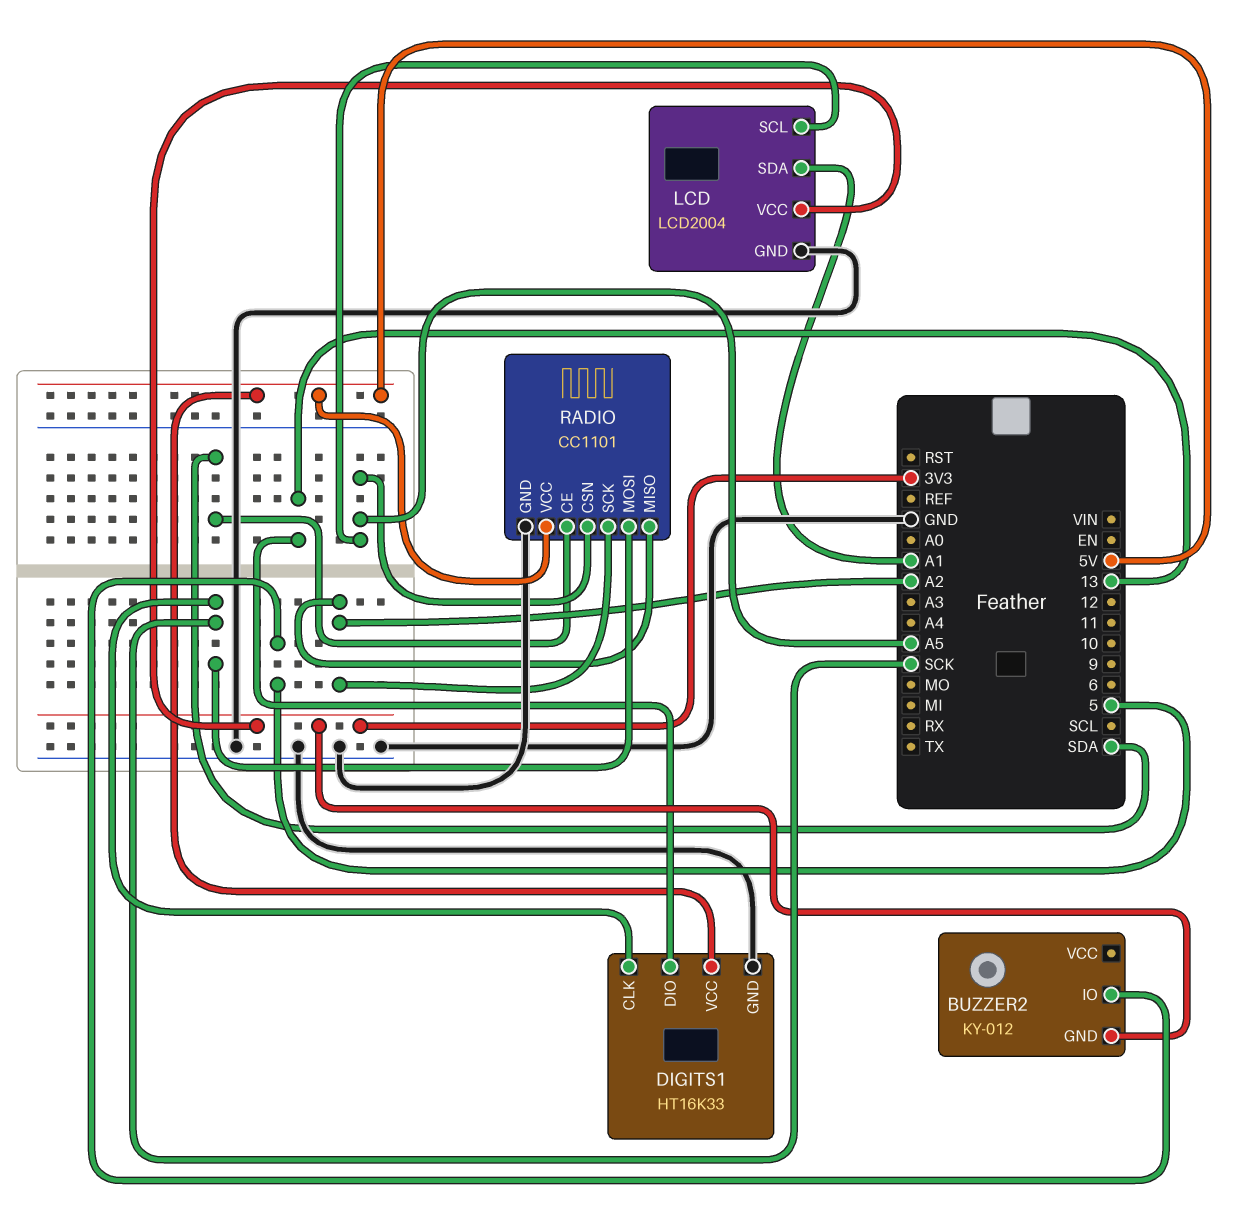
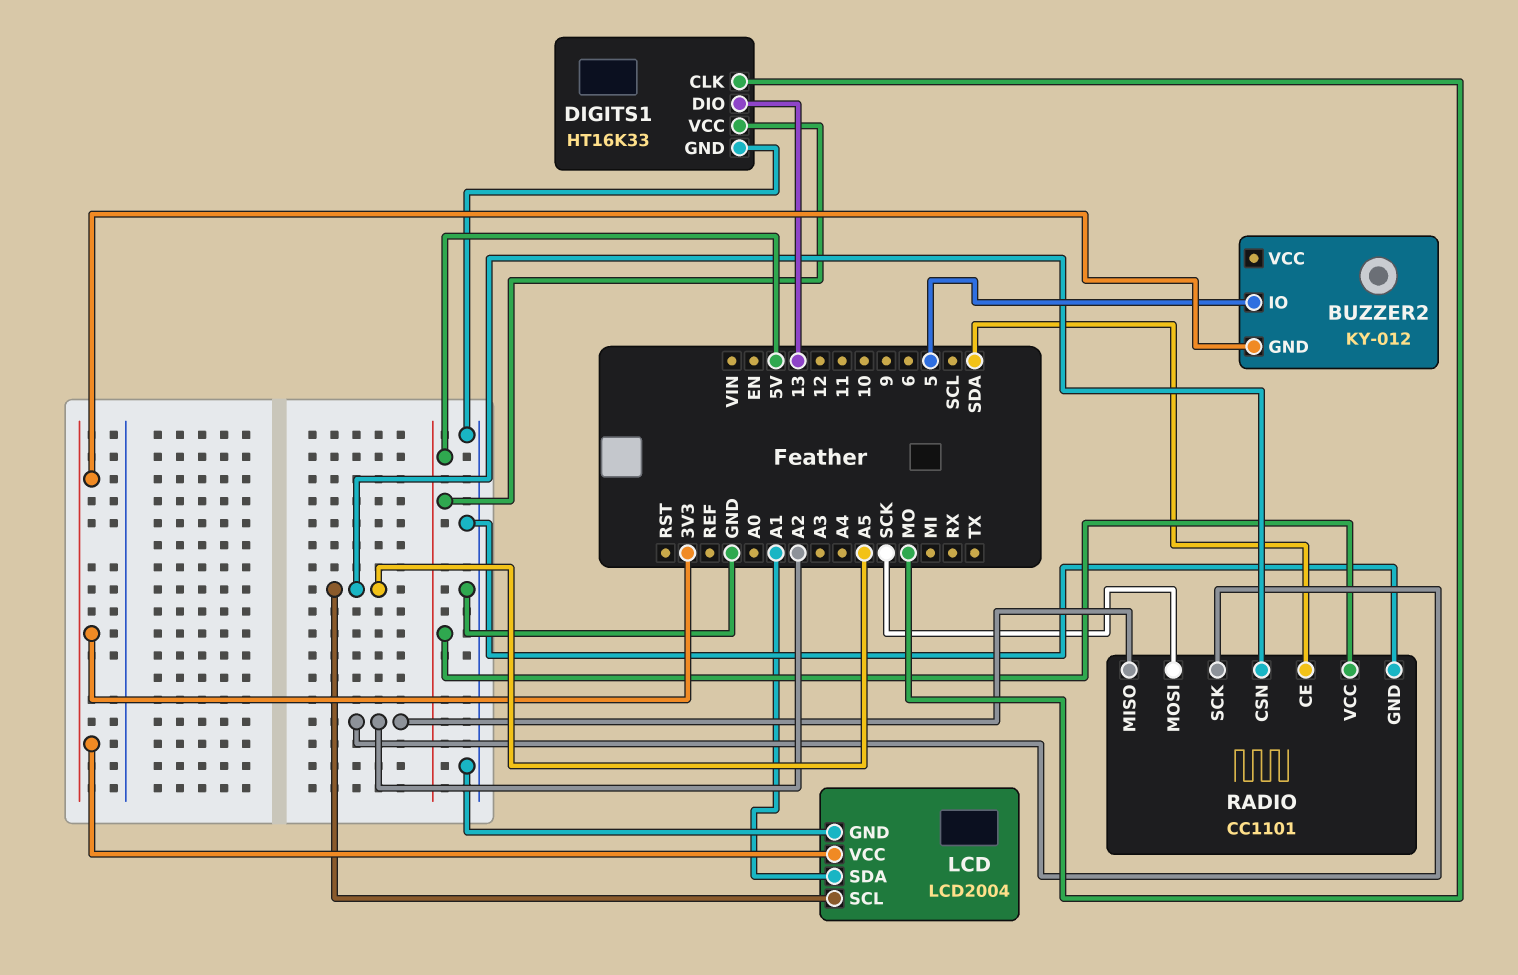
DIGITS1 pin CLK: SCK -> MO

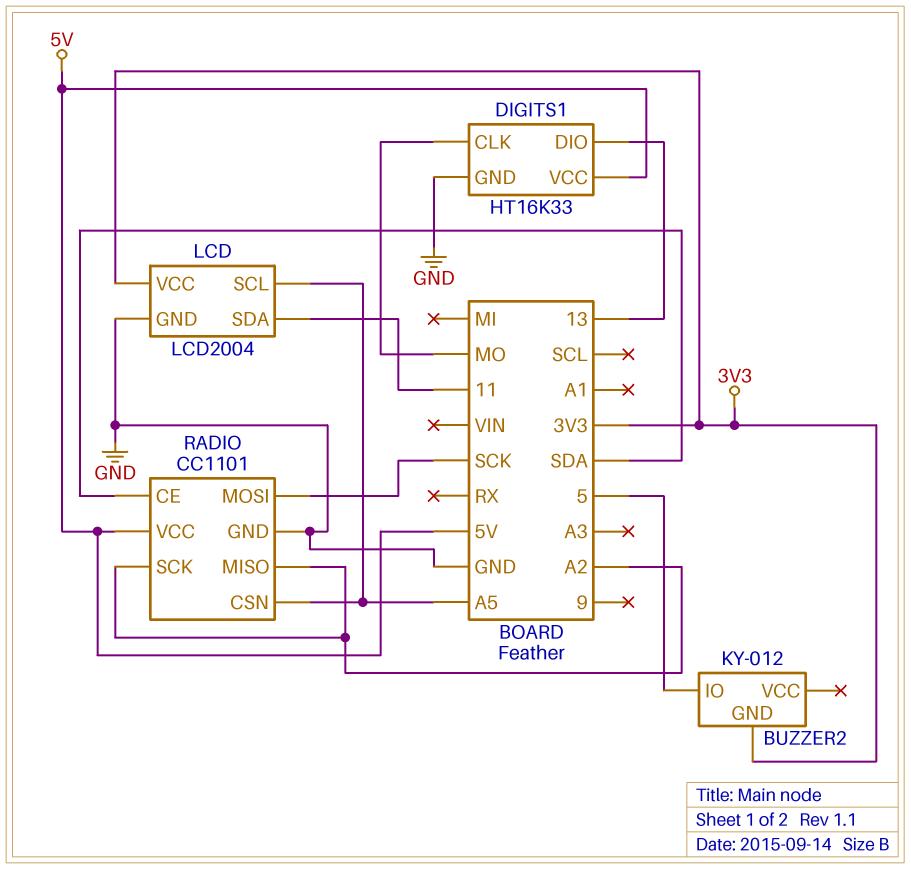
LCD pin SDA: A1 -> 11

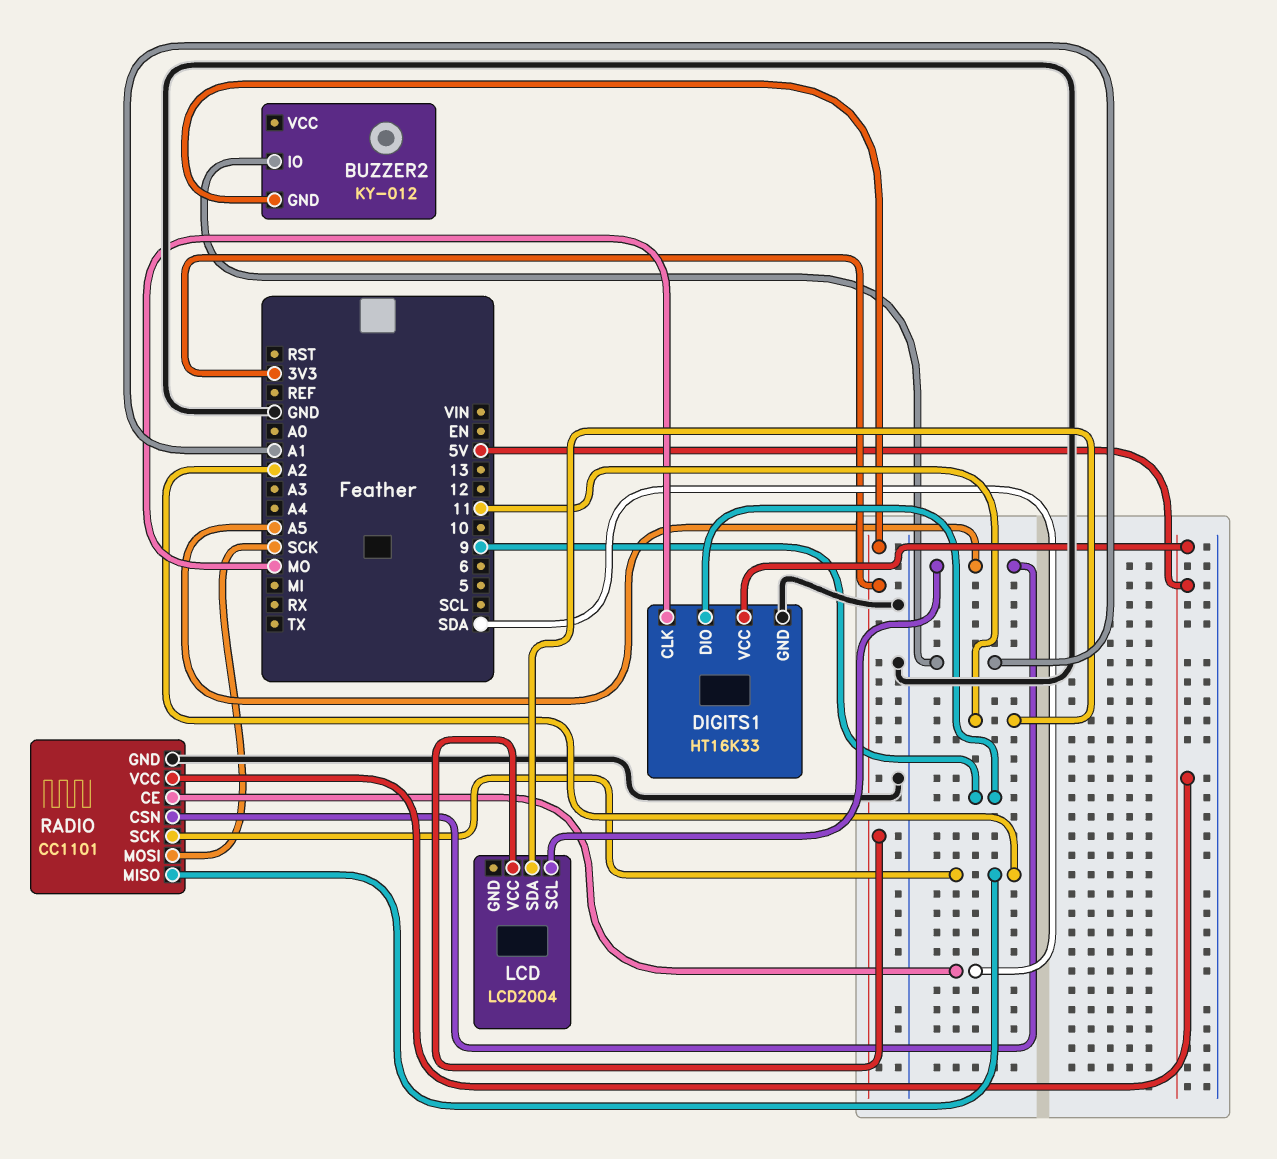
BUZZER2 pin IO: 5 -> A1
DIGITS1 pin DIO: 13 -> 9
LCD pin GND: GND -> none

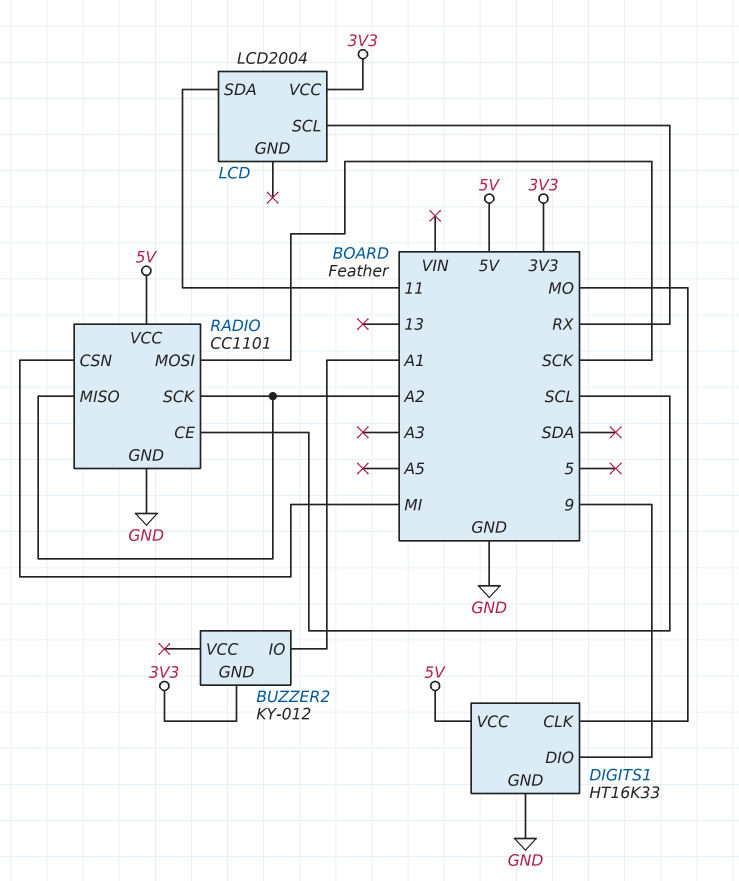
LCD pin SCL: A5 -> RX
RADIO pin CE: SDA -> SCL
RADIO pin CSN: A5 -> MI

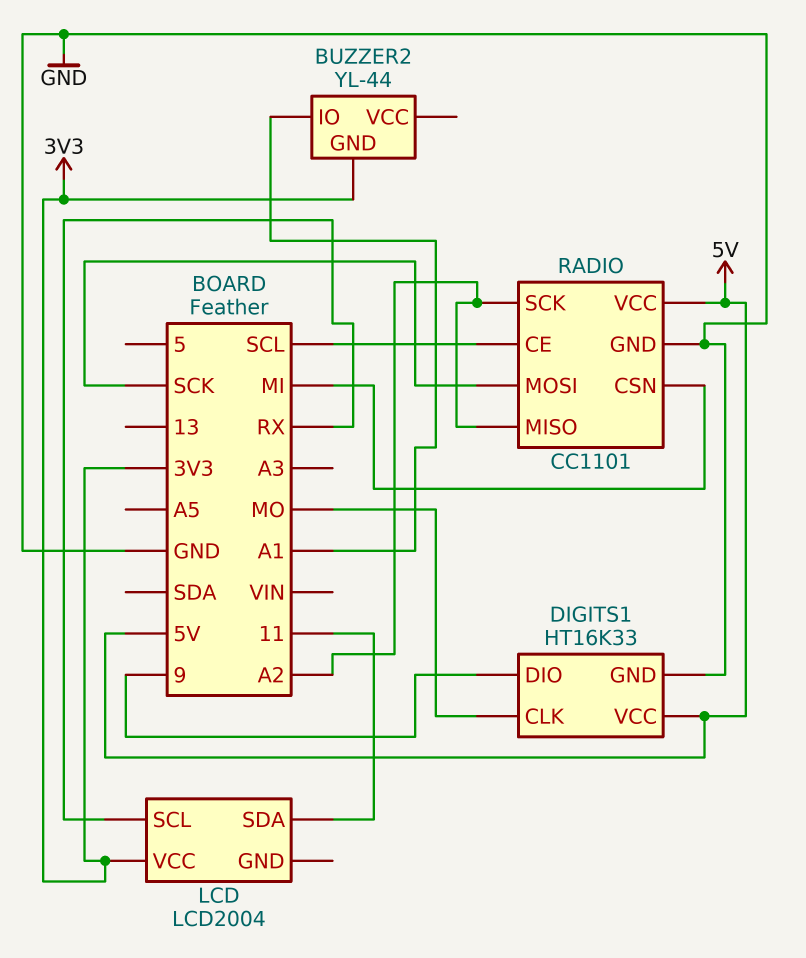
BUZZER2: KY-012 -> YL-44

